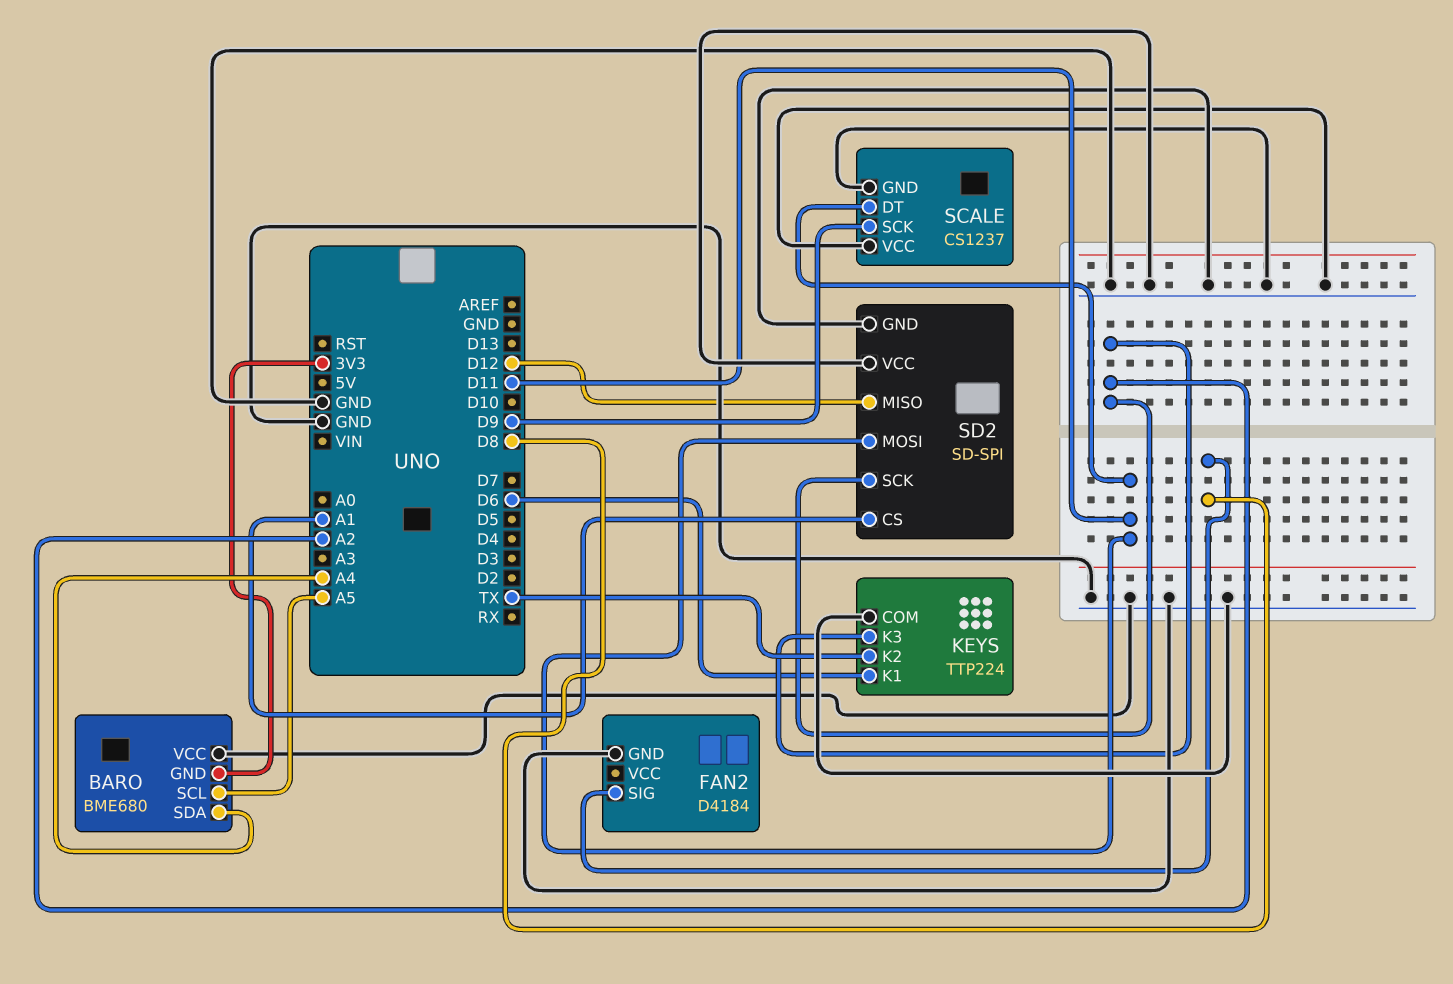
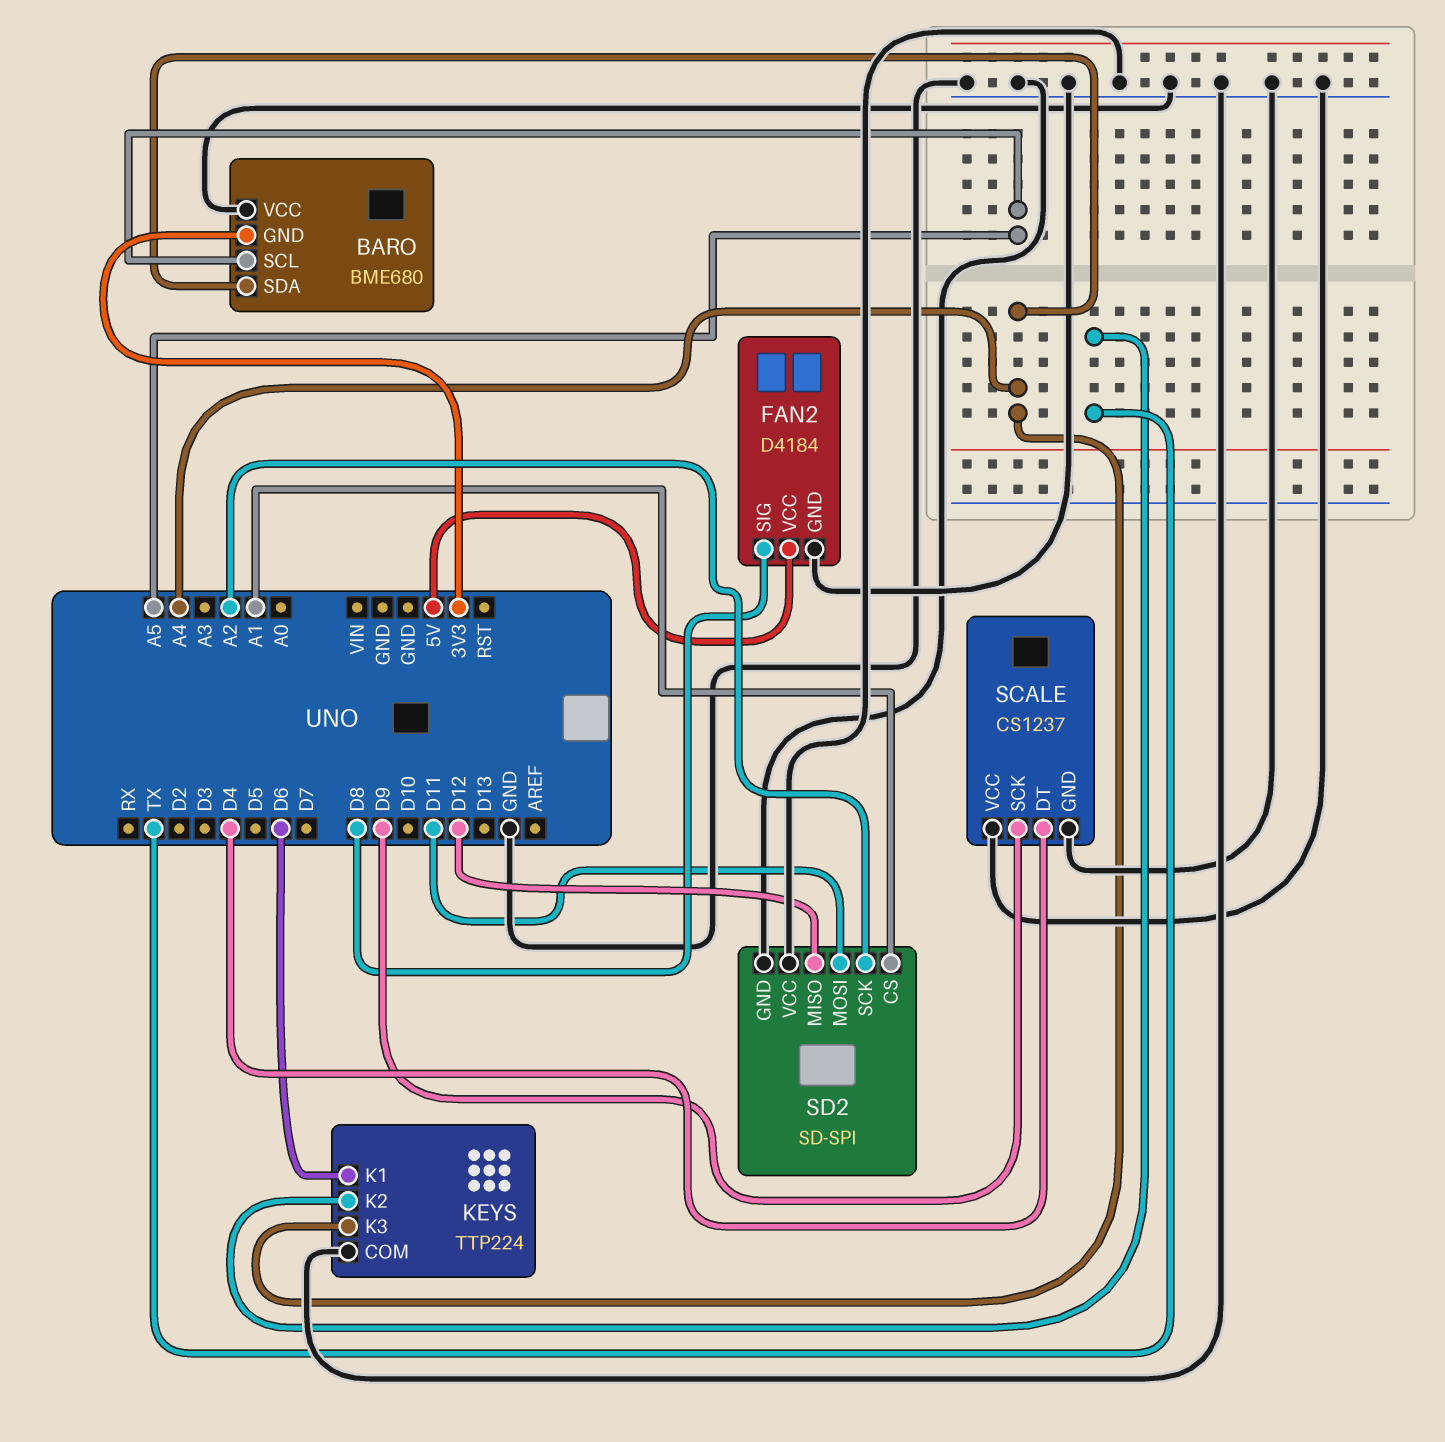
FAN2 pin VCC: none -> 5V
KEYS pin K3: A2 -> A4
SCALE pin DT: D11 -> D4

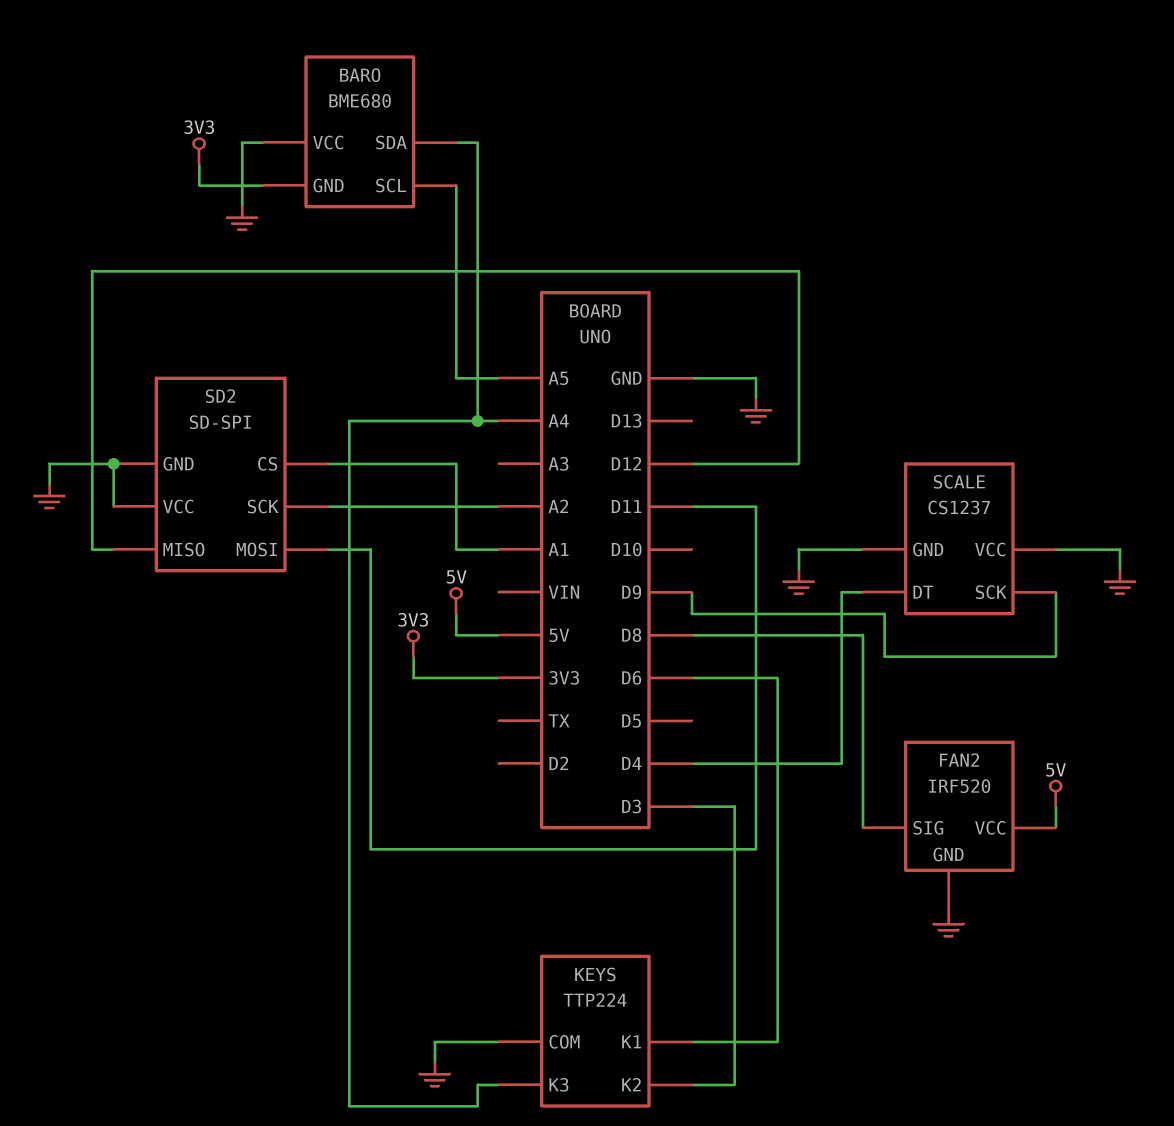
FAN2: D4184 -> IRF520
KEYS pin K2: TX -> D3

